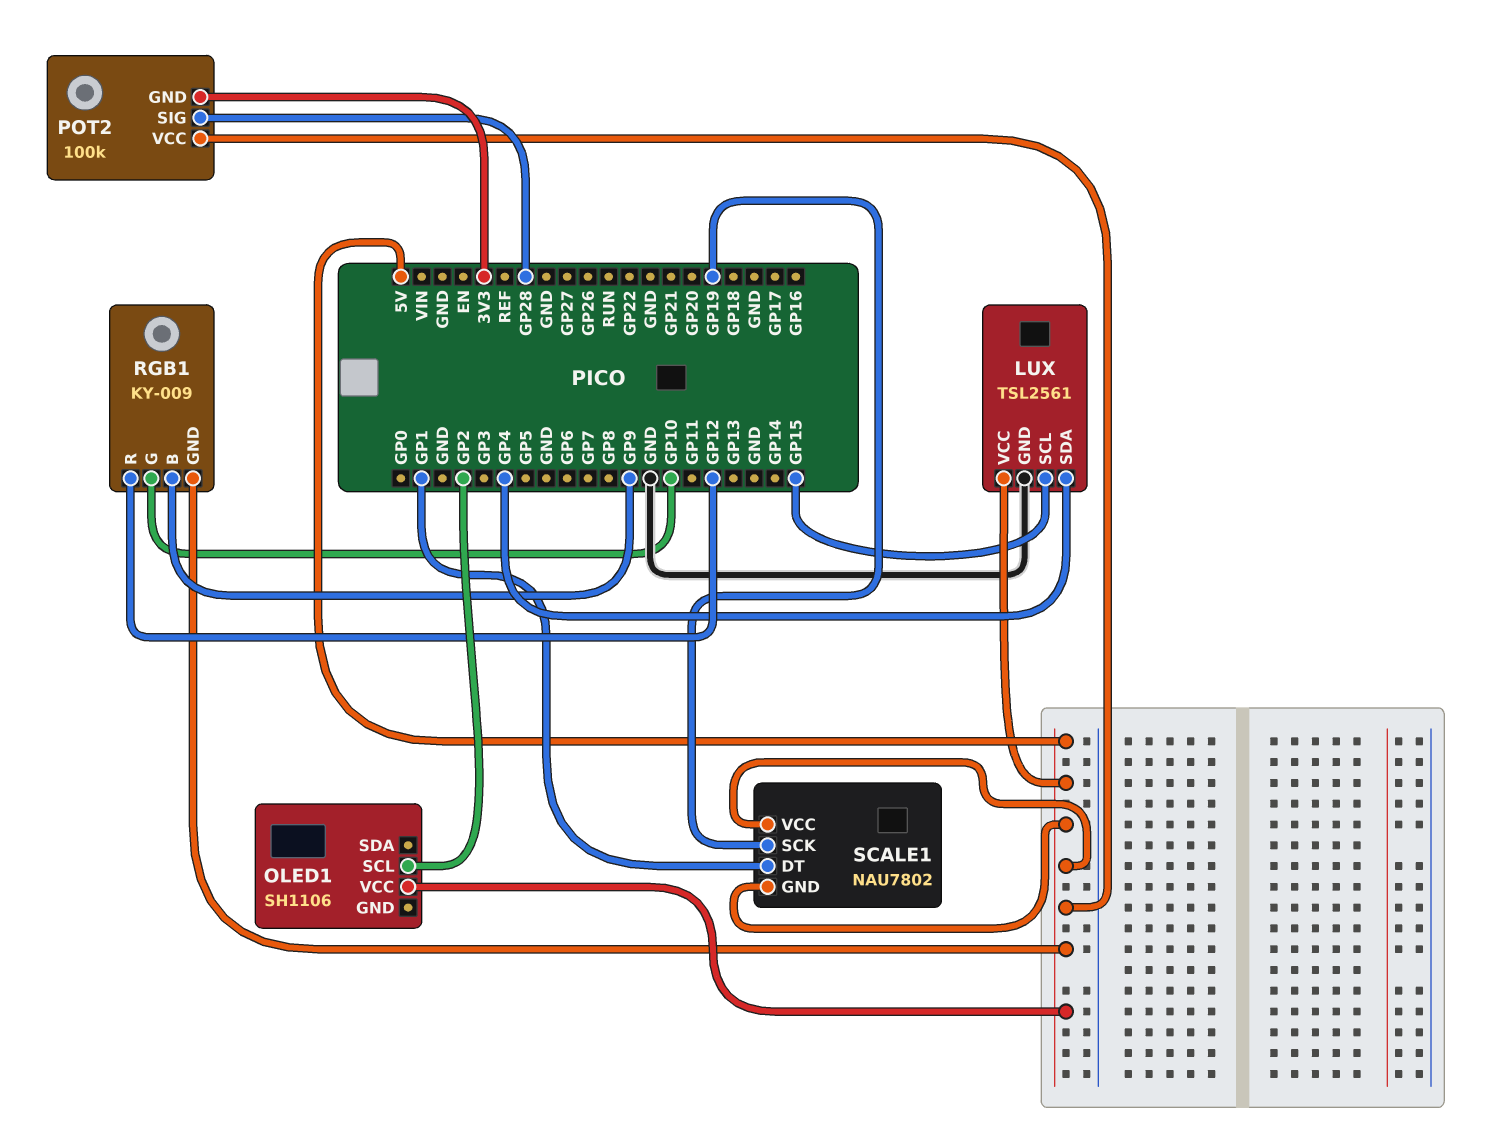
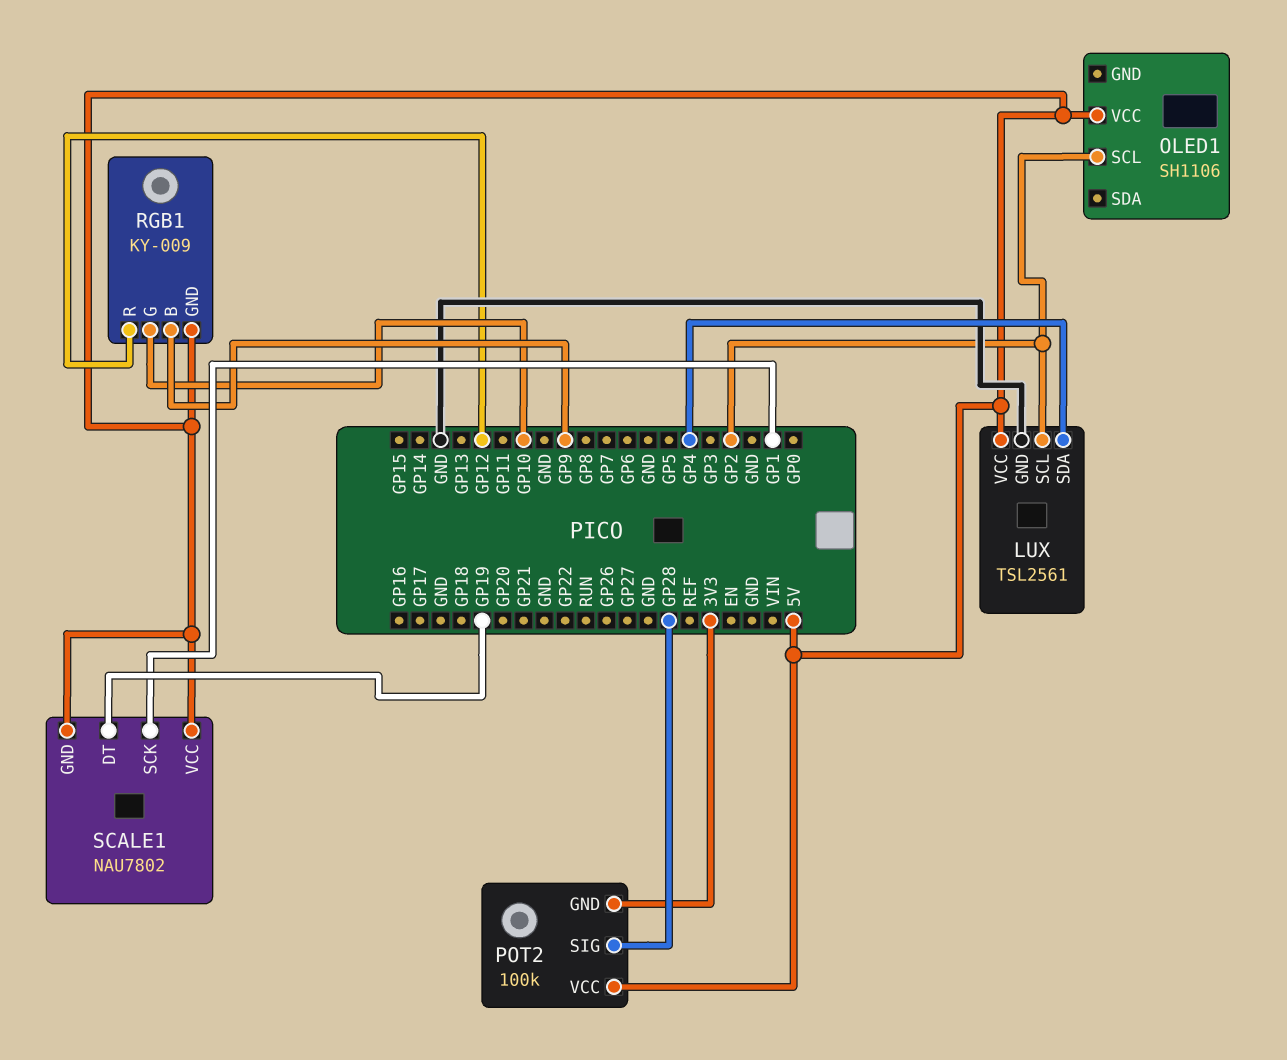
LUX pin SCL: GP15 -> GP2
SCALE1 pin DT: GP1 -> GP19
SCALE1 pin SCK: GP19 -> GP1

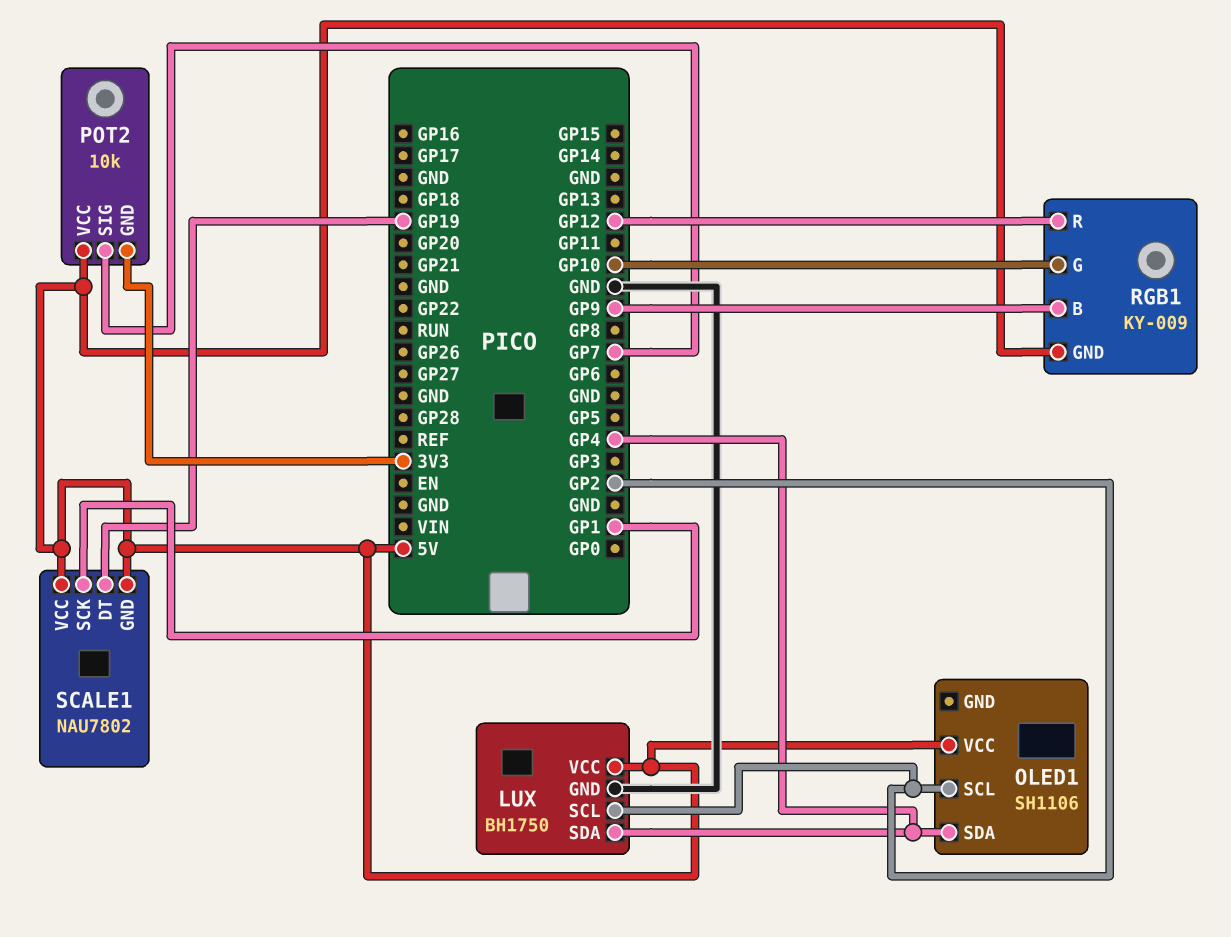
LUX: TSL2561 -> BH1750
OLED1 pin SDA: none -> GP4
POT2: 100k -> 10k
POT2 pin SIG: GP28 -> GP7

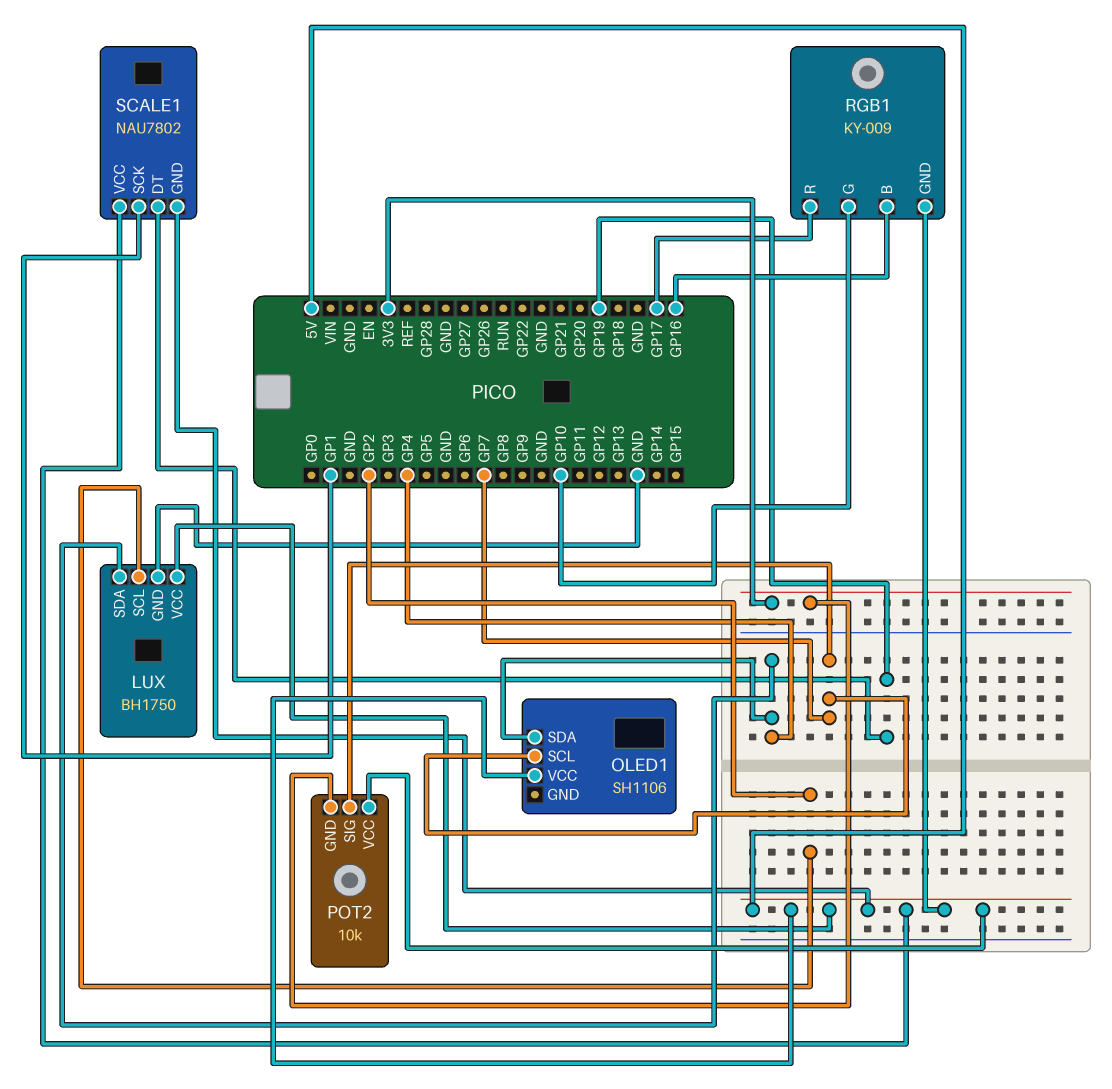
OLED1 pin SCL: GP2 -> GP7
RGB1 pin B: GP9 -> GP16
RGB1 pin R: GP12 -> GP17

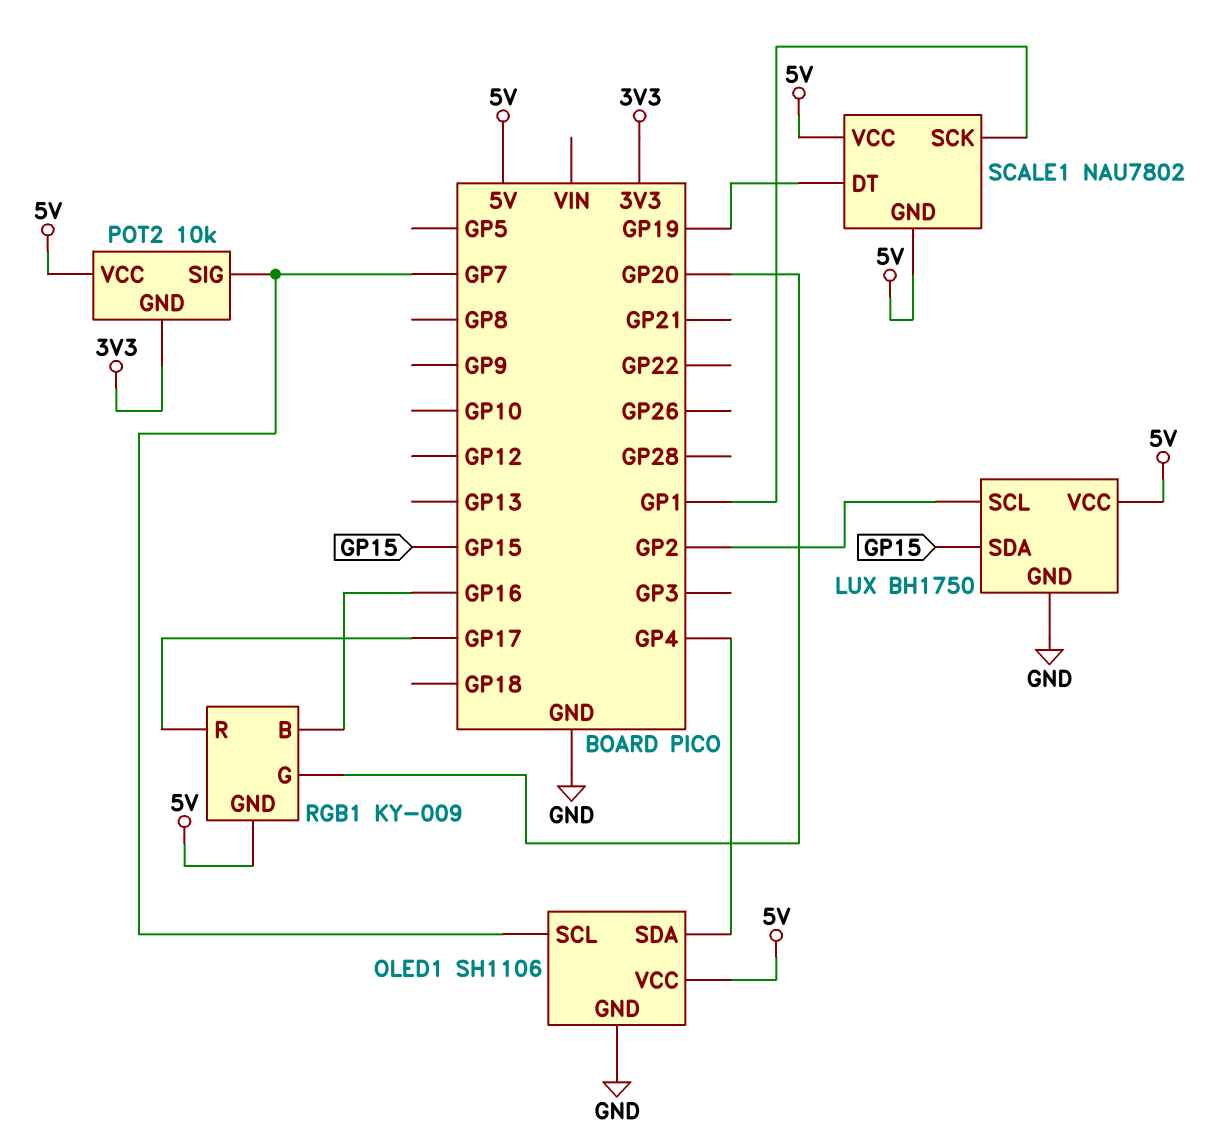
LUX pin SDA: GP4 -> GP15
OLED1 pin GND: none -> GND
RGB1 pin G: GP10 -> GP20

